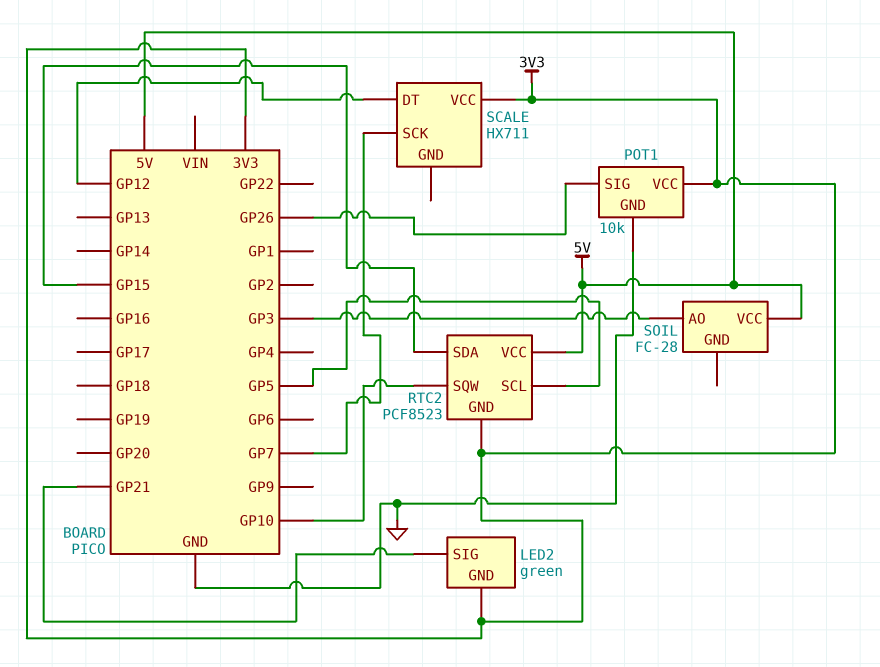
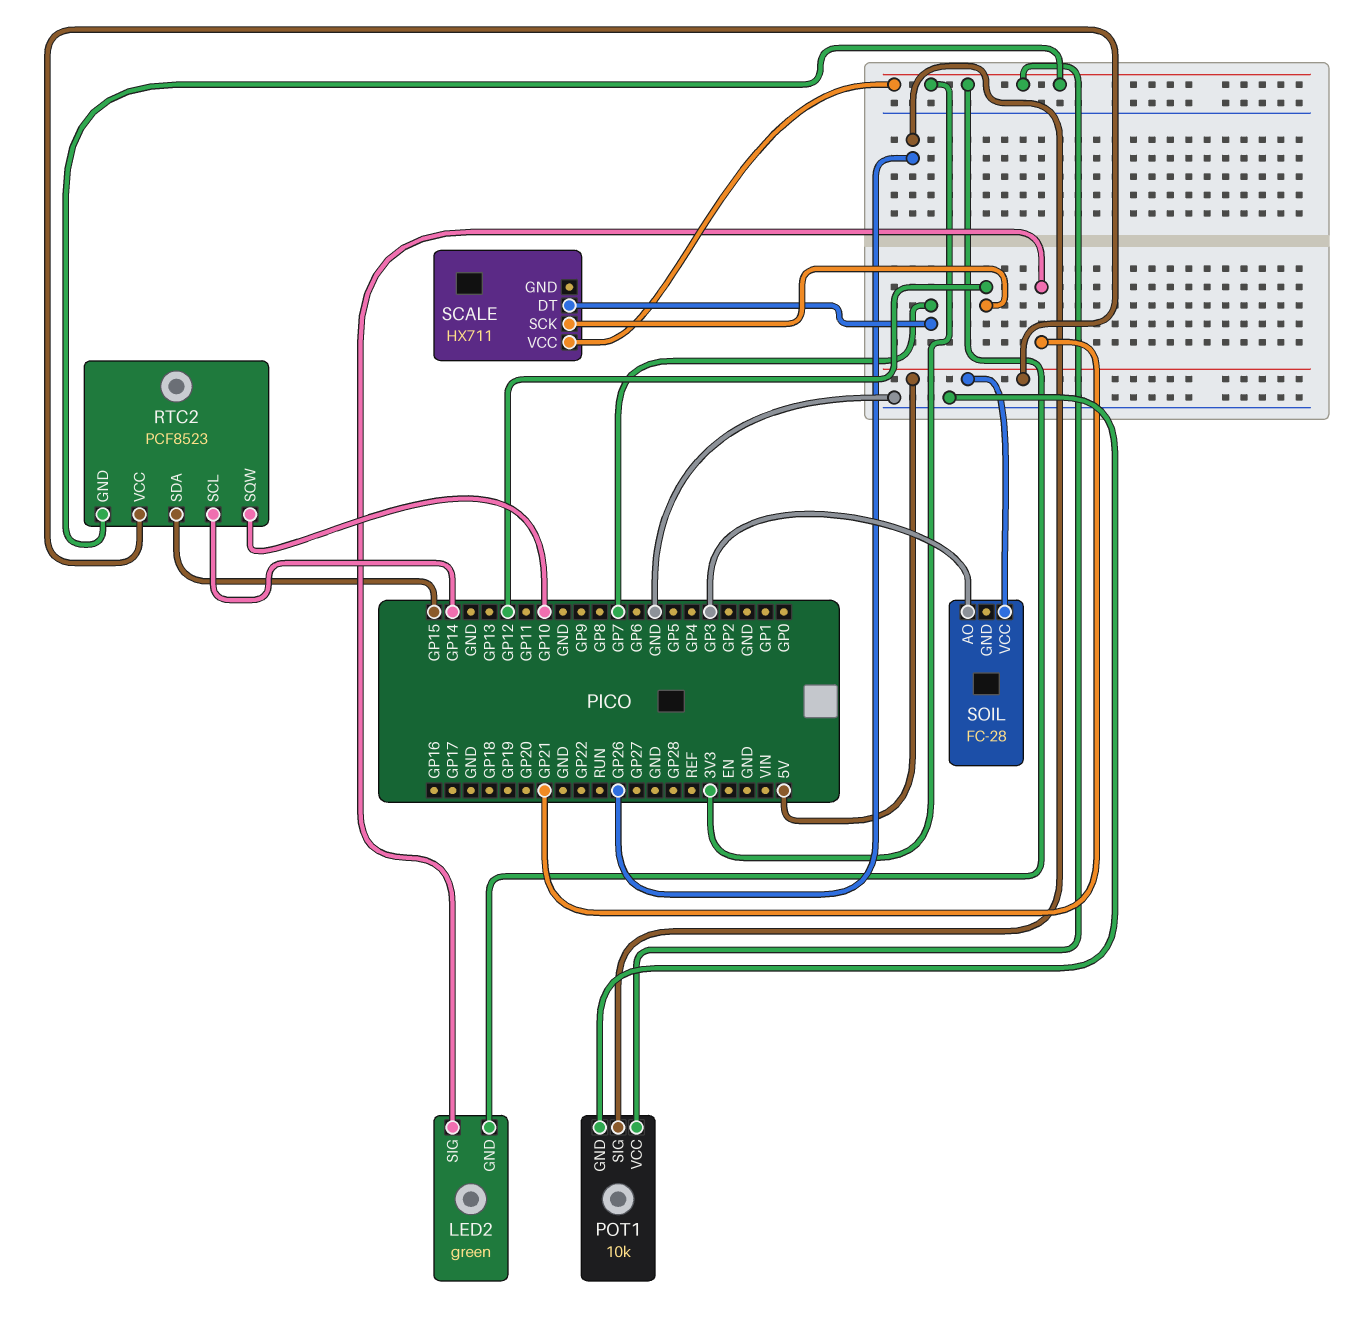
RTC2 pin SCL: GP5 -> GP14
SCALE pin DT: GP12 -> GP7
SCALE pin SCK: GP7 -> GP12

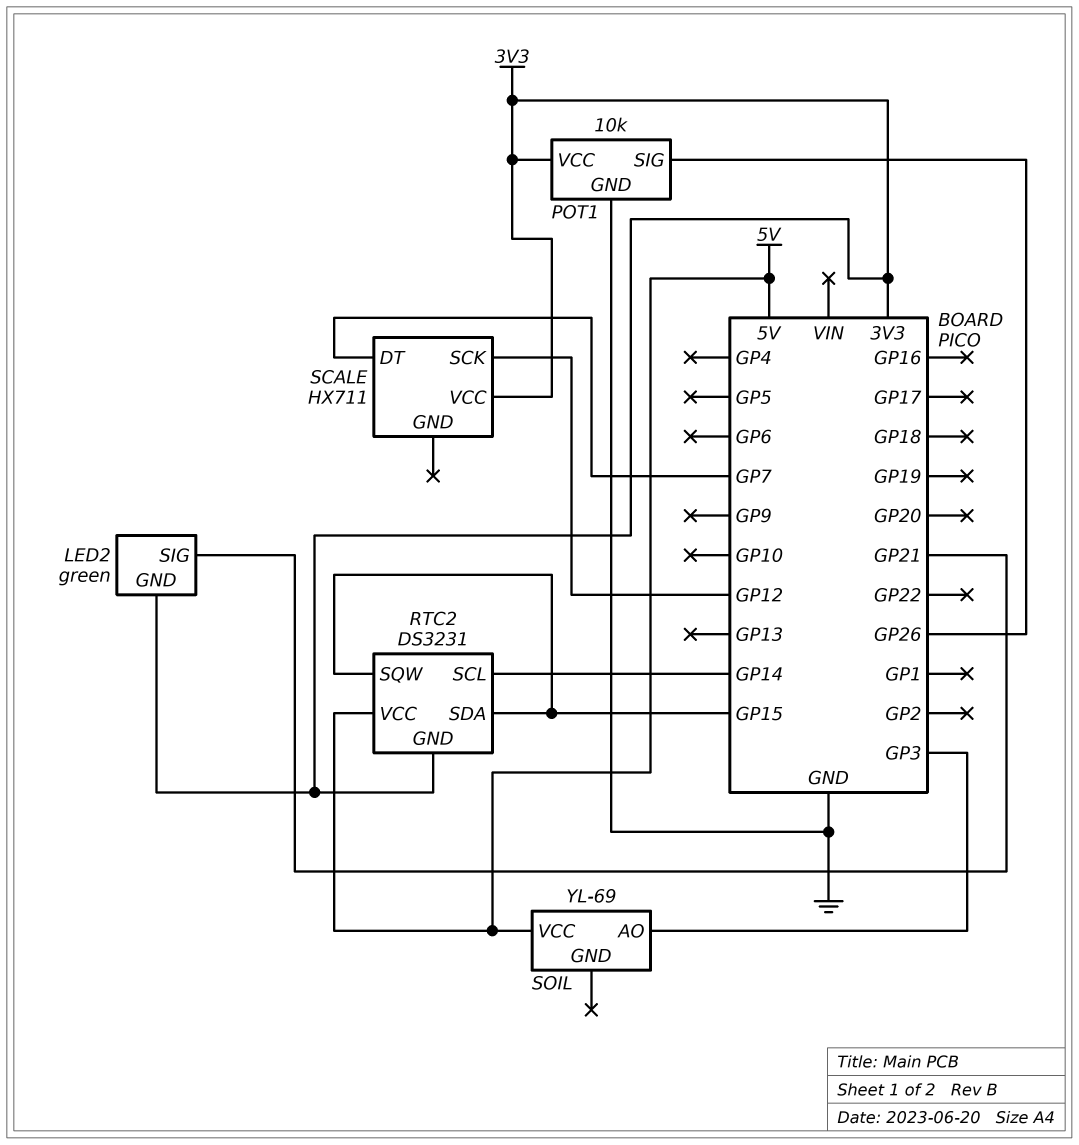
RTC2: PCF8523 -> DS3231
RTC2 pin SQW: GP10 -> GP15
SOIL: FC-28 -> YL-69

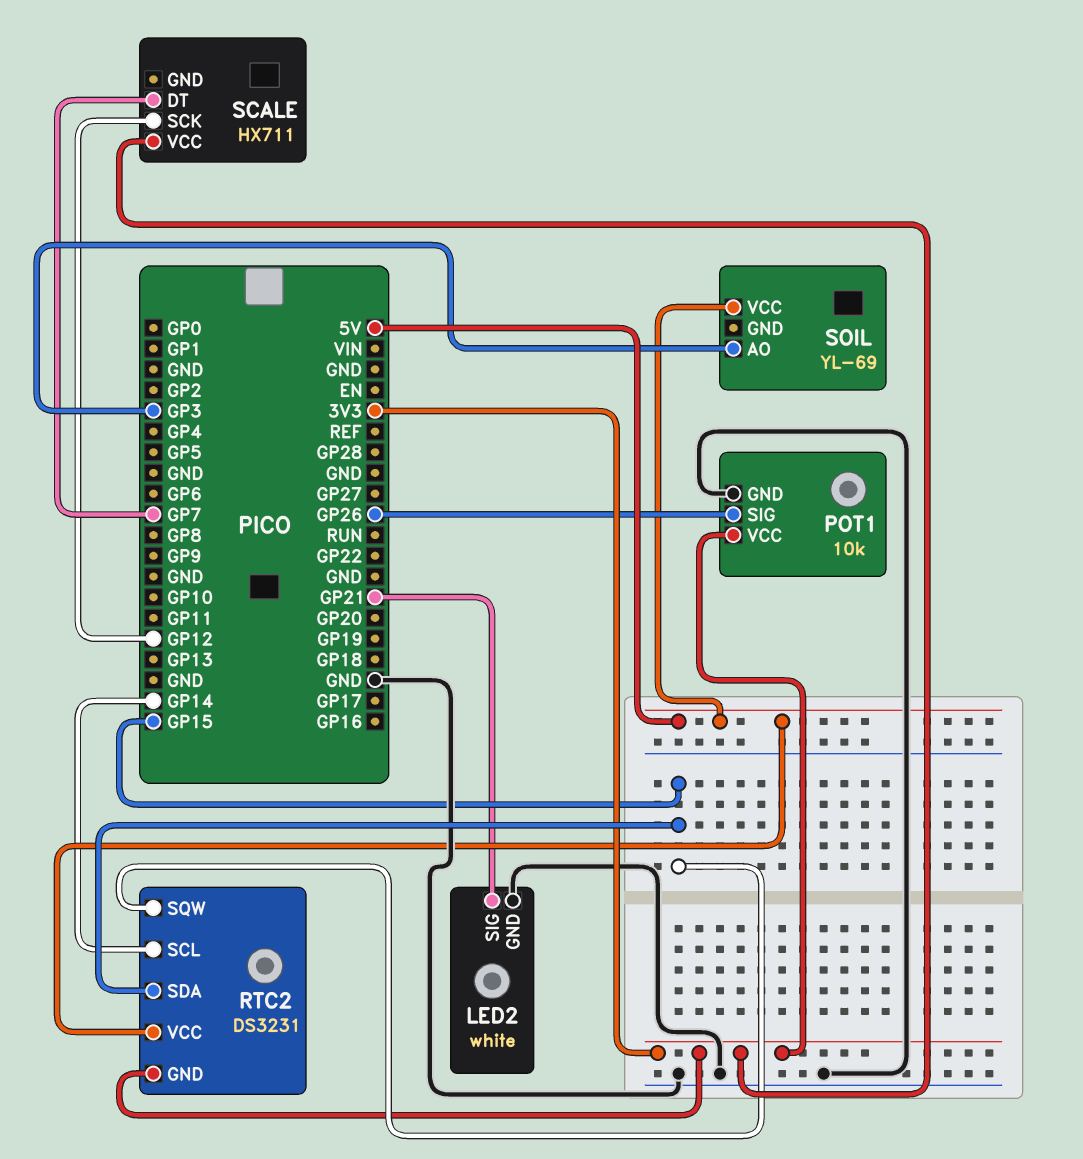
LED2: green -> white
LED2 pin GND: 3V3 -> GND

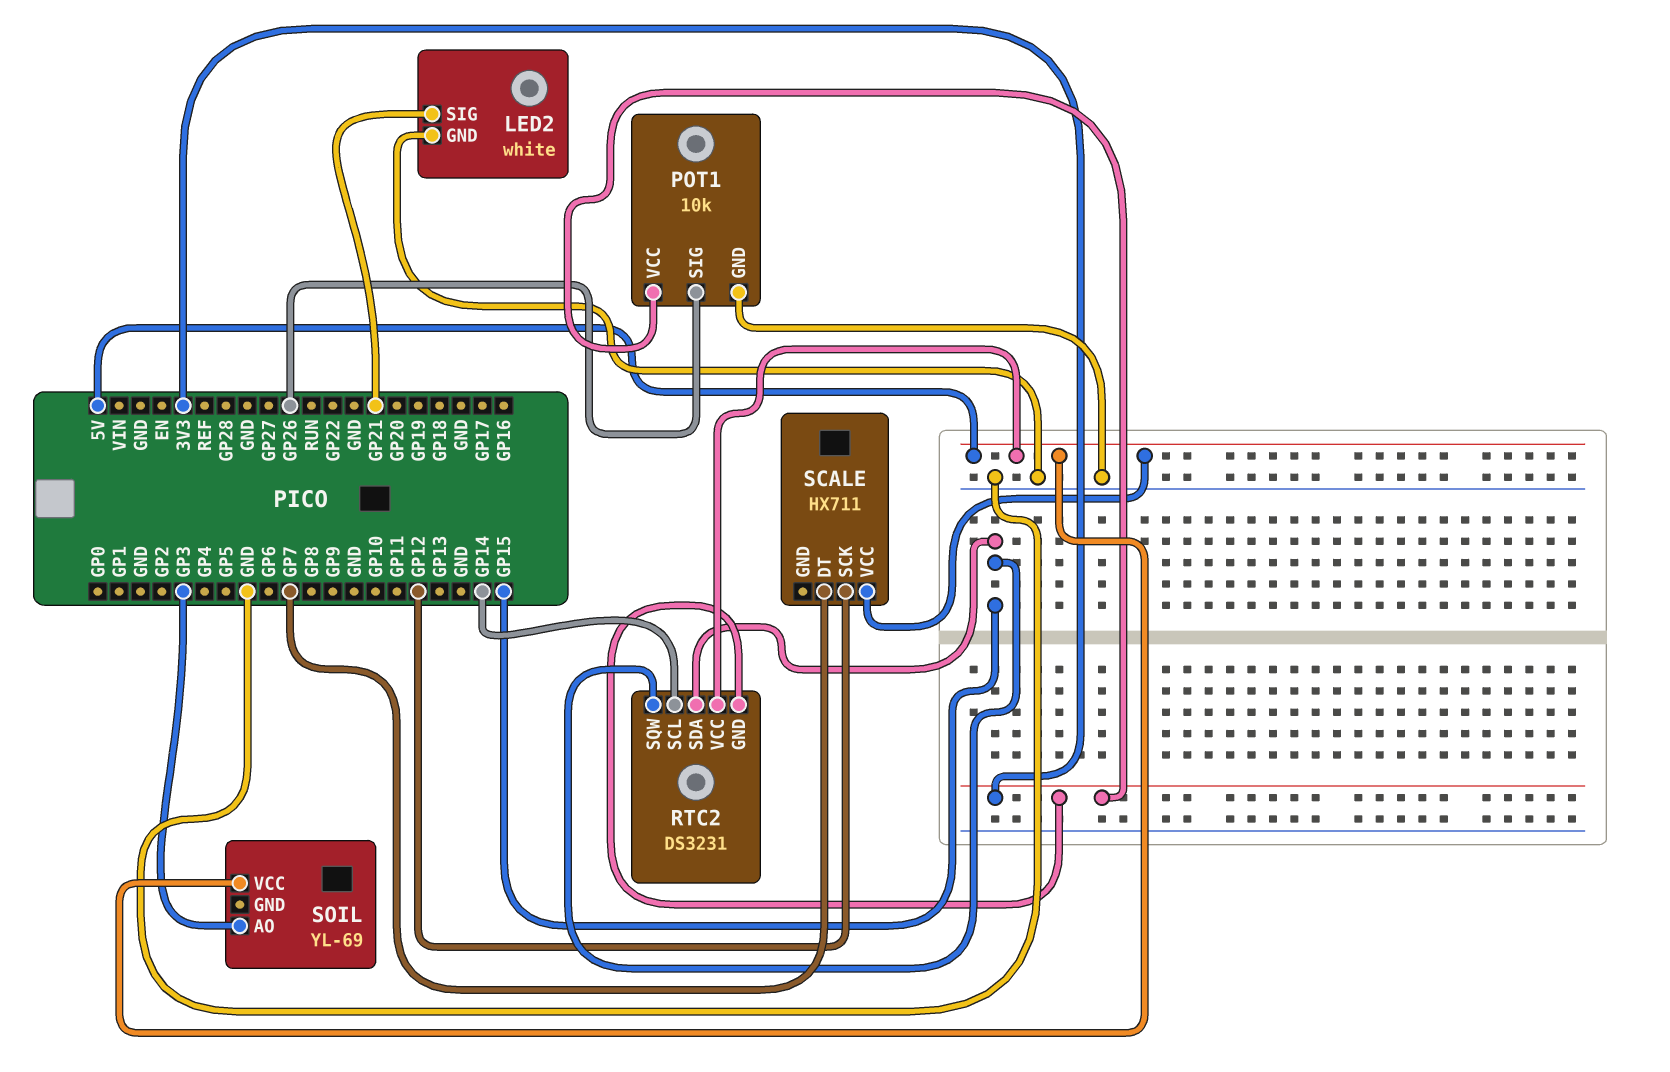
SCALE pin VCC: 3V3 -> 5V

